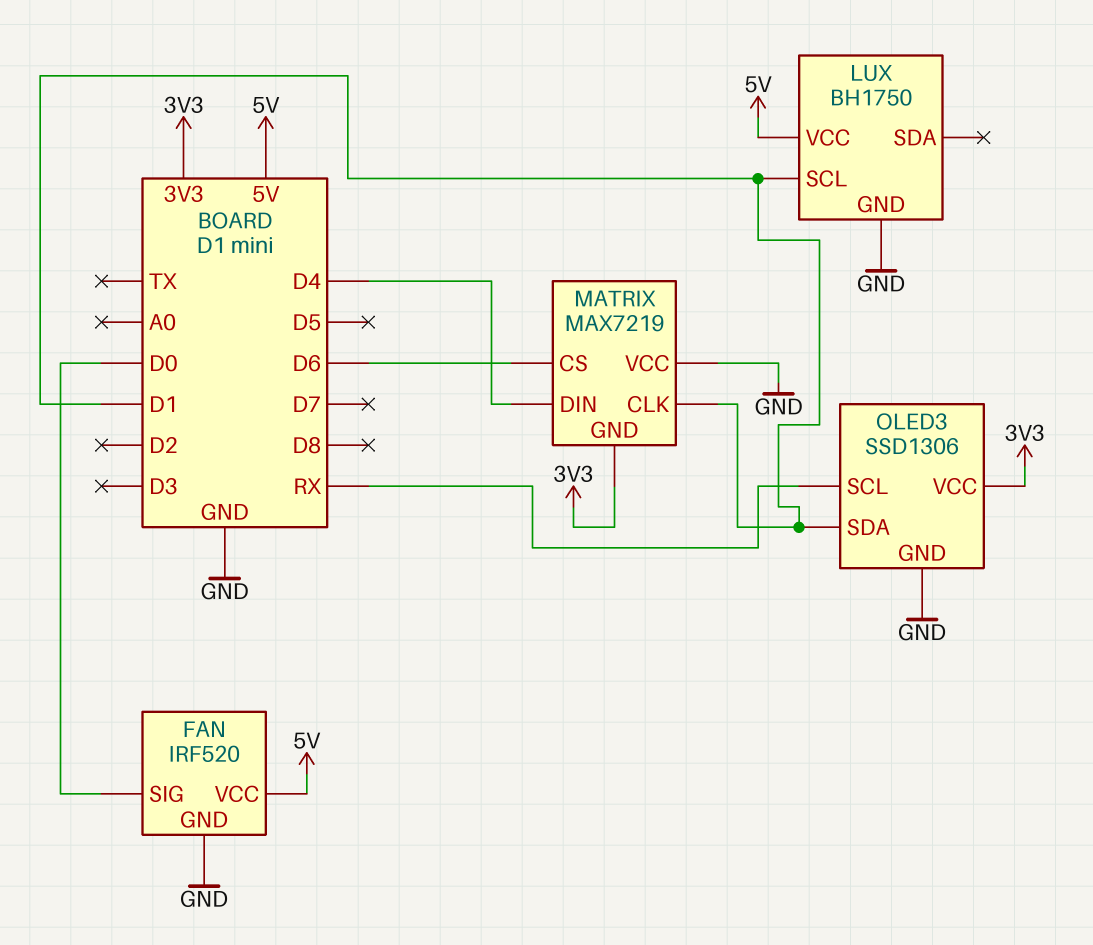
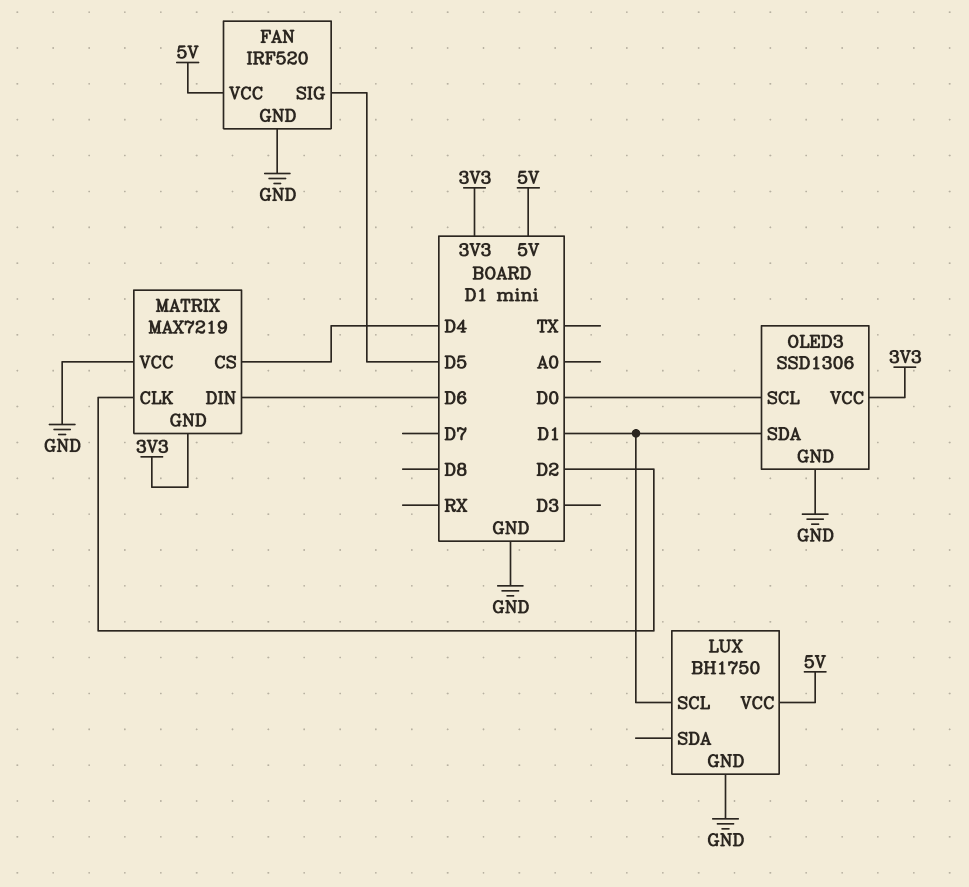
FAN pin SIG: D0 -> D5
MATRIX pin CLK: D1 -> D2
MATRIX pin CS: D6 -> D4
MATRIX pin DIN: D4 -> D6
OLED3 pin SCL: RX -> D0

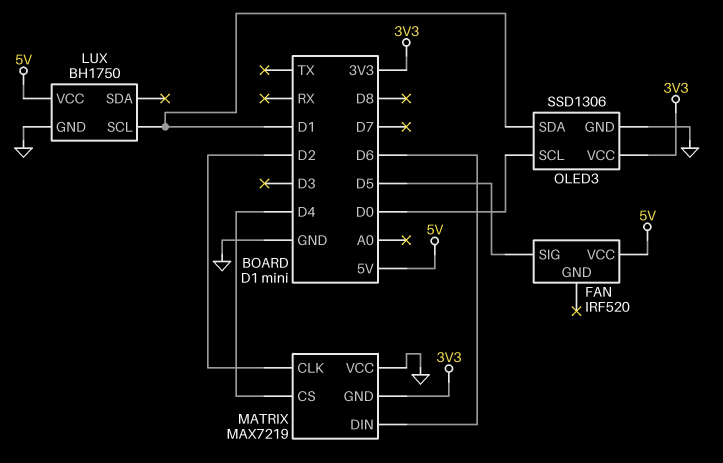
FAN pin GND: GND -> none

